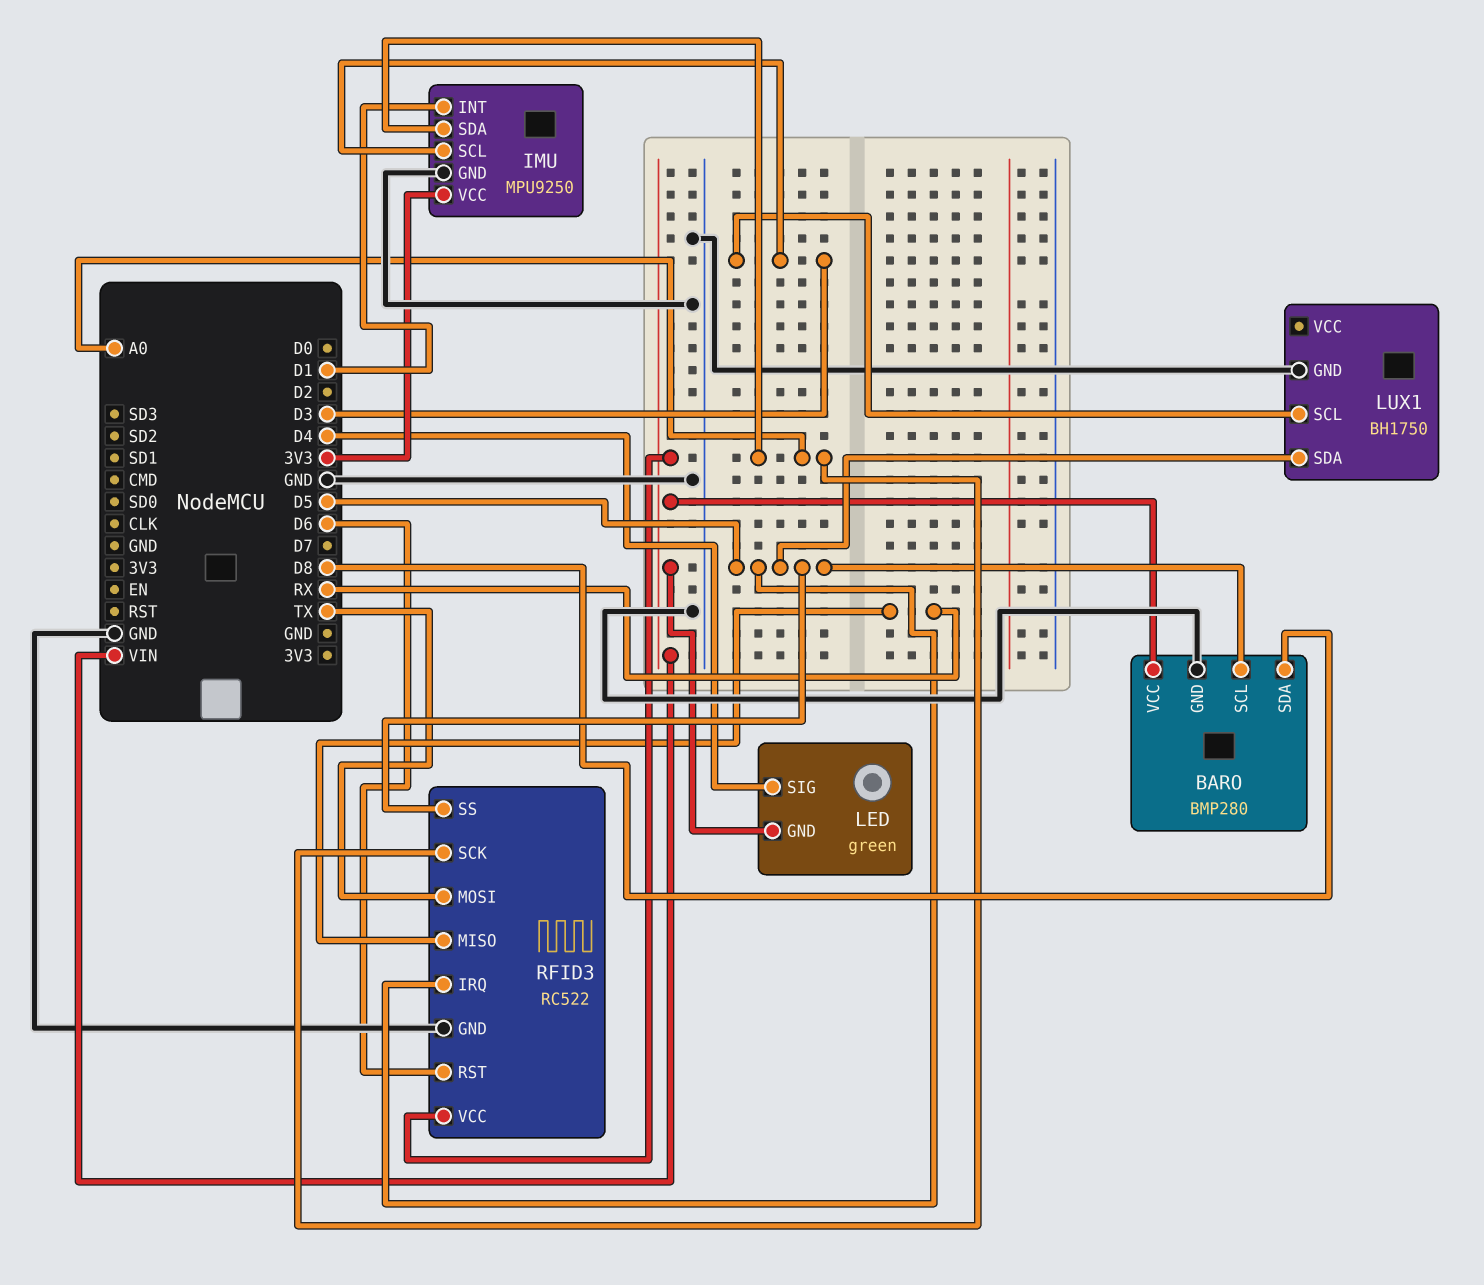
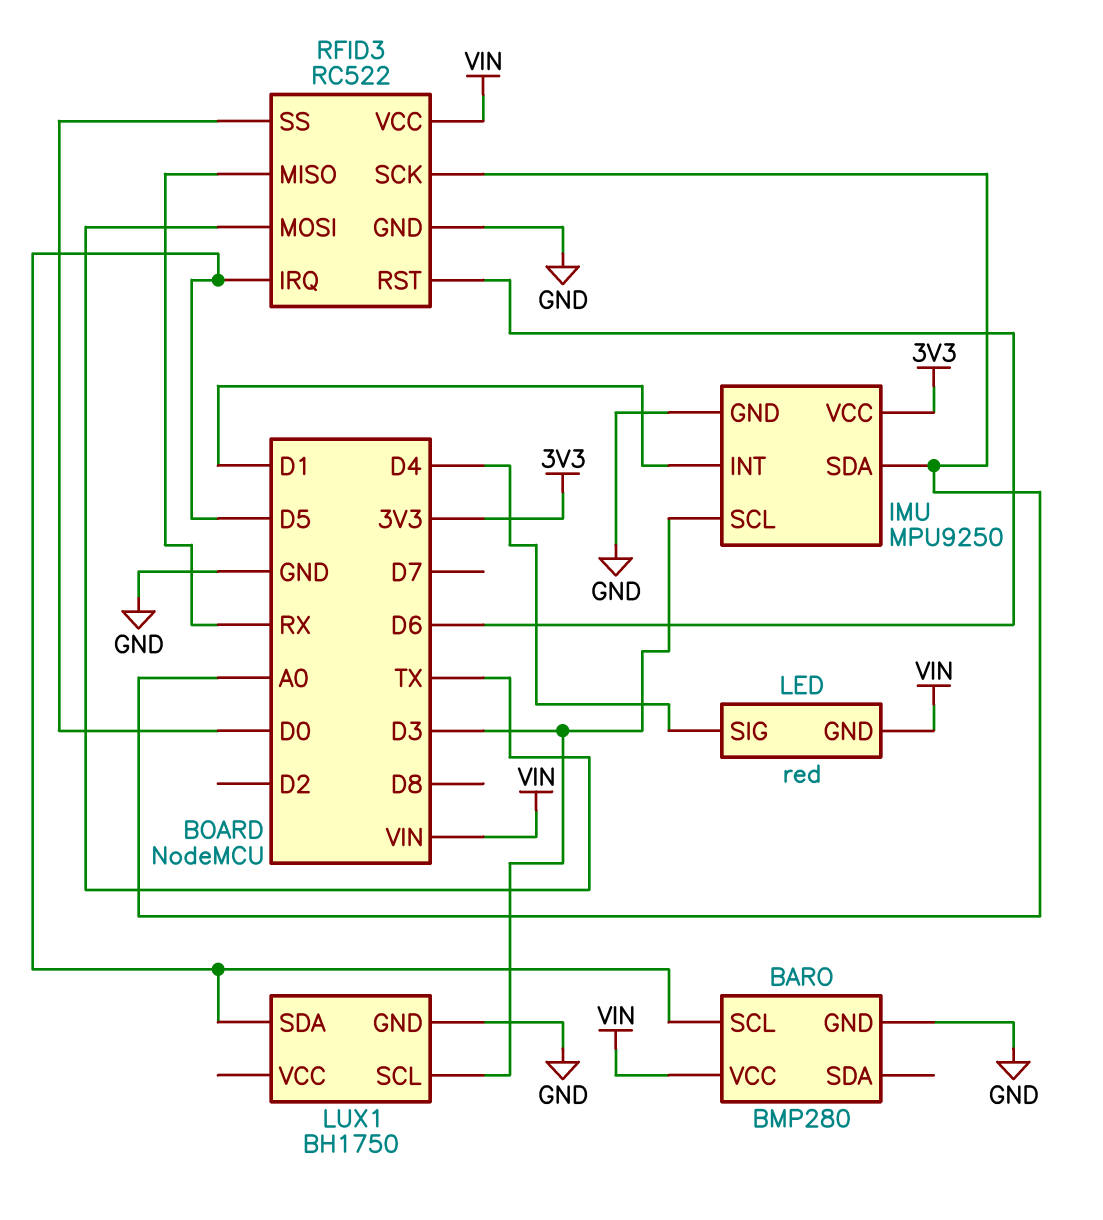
BARO pin SDA: D8 -> none
LED: green -> red
RFID3 pin SS: D5 -> D0

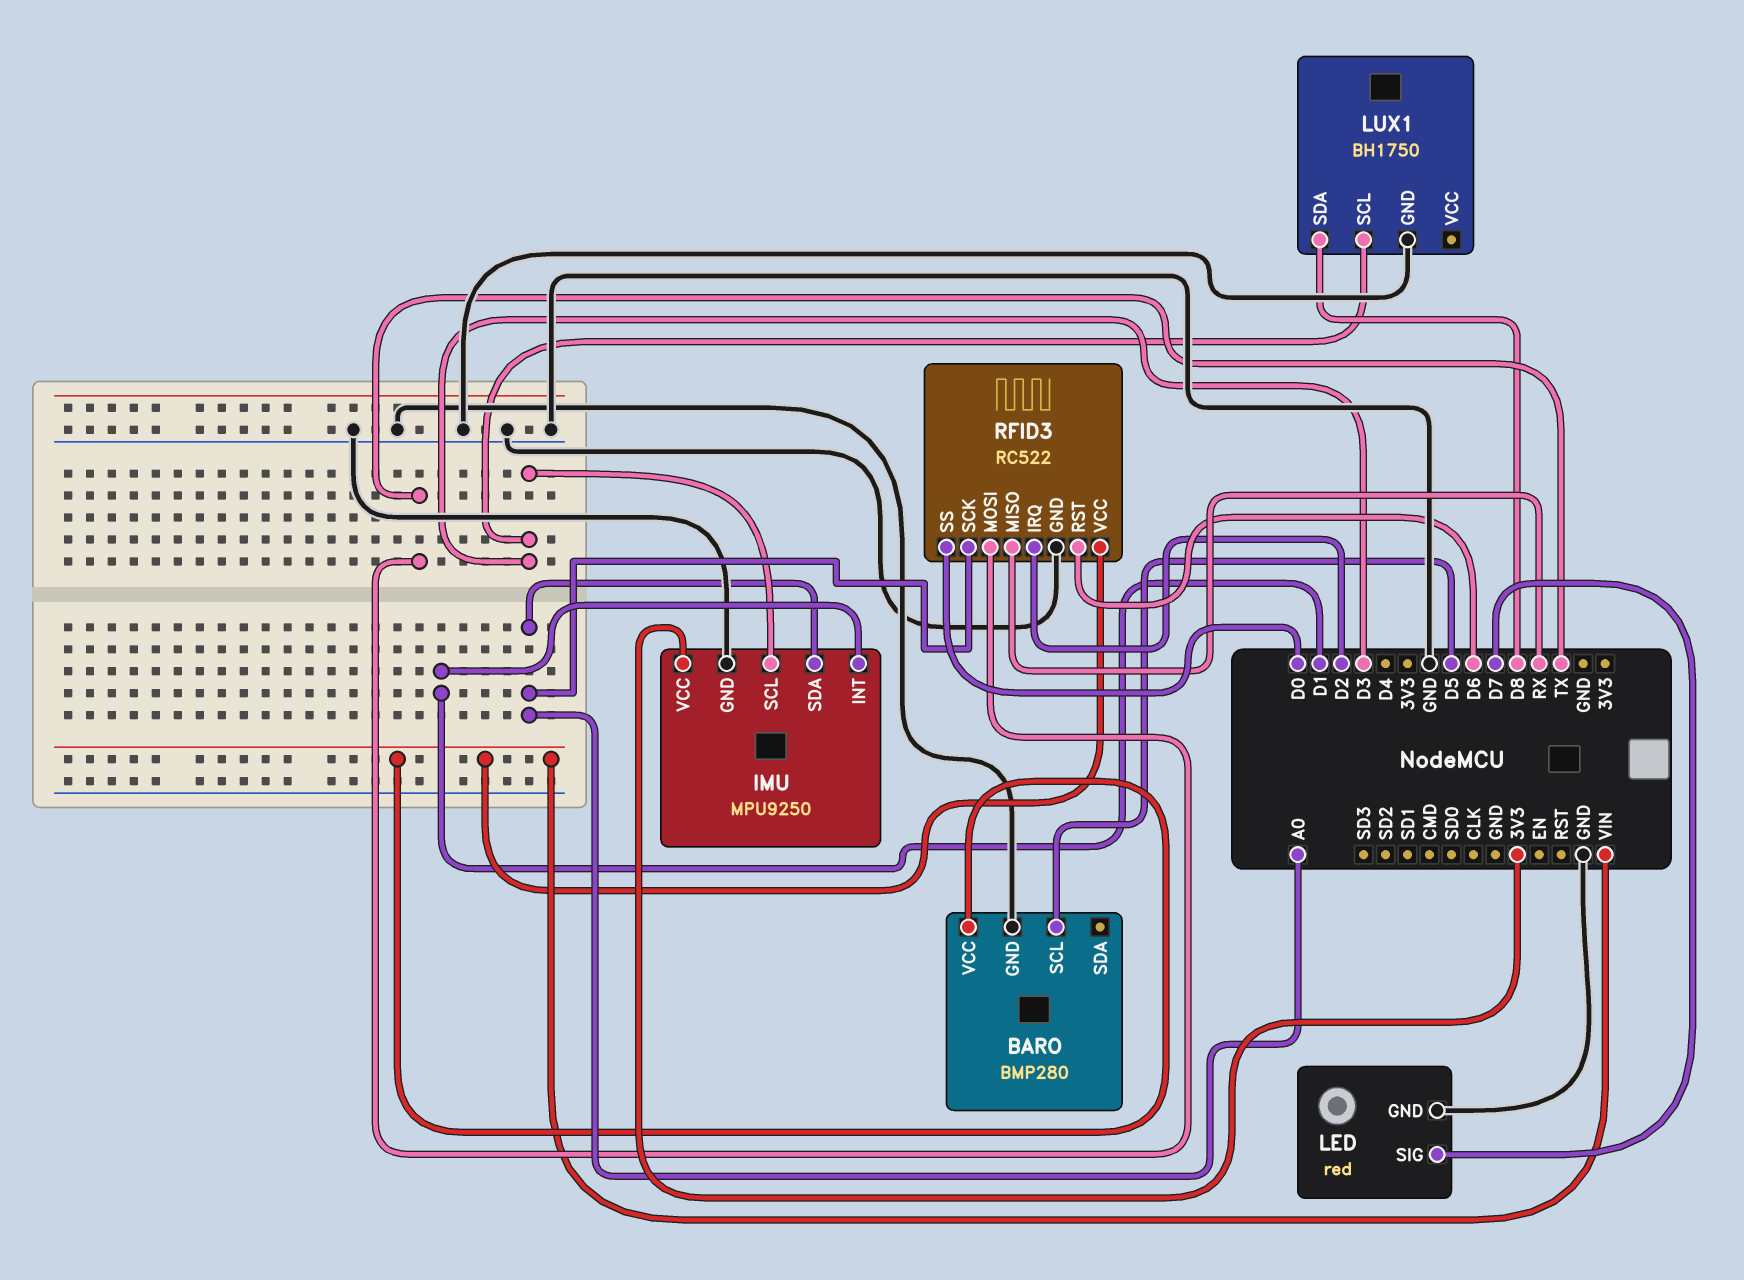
LED pin GND: VIN -> GND
LED pin SIG: D4 -> D7
LUX1 pin SDA: D5 -> D8
RFID3 pin IRQ: D5 -> D2

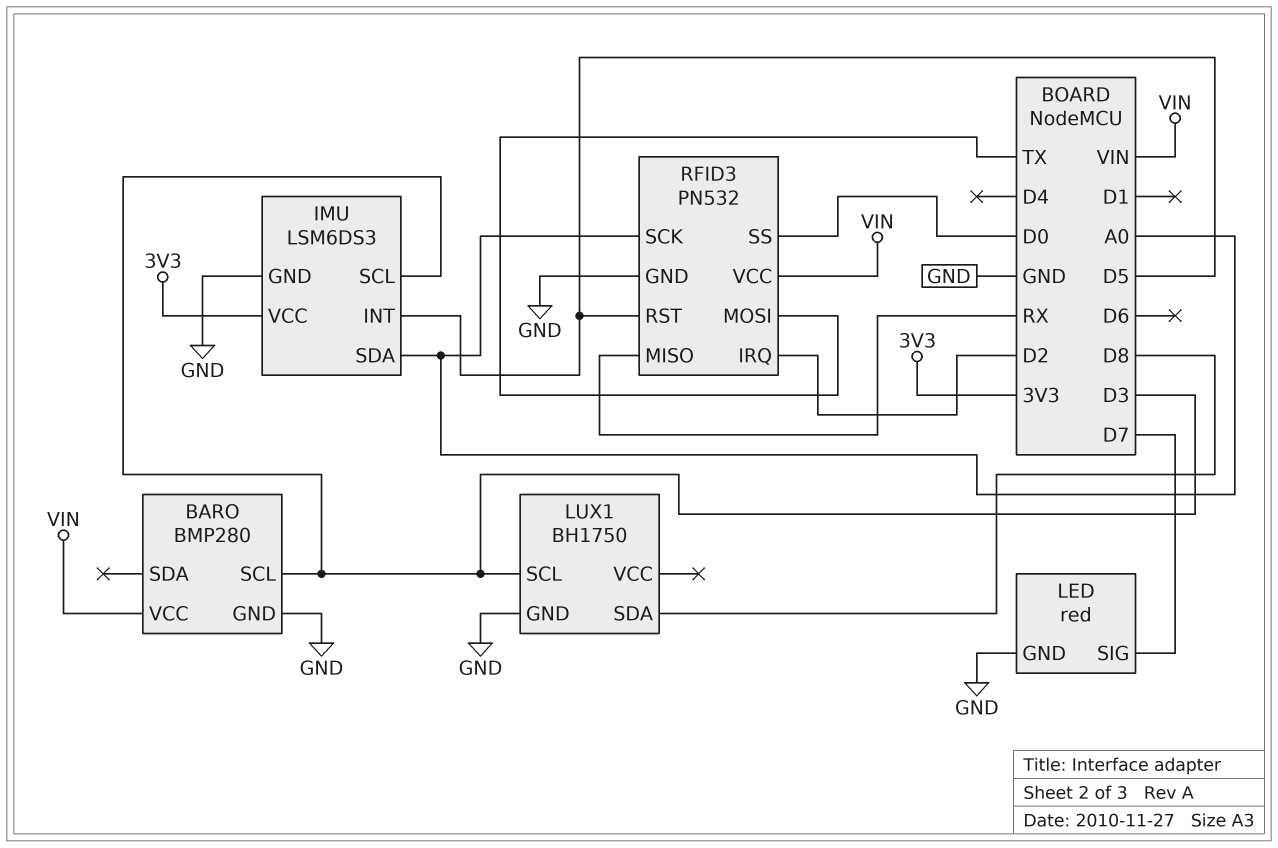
BARO pin SCL: D5 -> D3
IMU: MPU9250 -> LSM6DS3
IMU pin INT: D1 -> D5
RFID3: RC522 -> PN532
RFID3 pin RST: D6 -> D5

